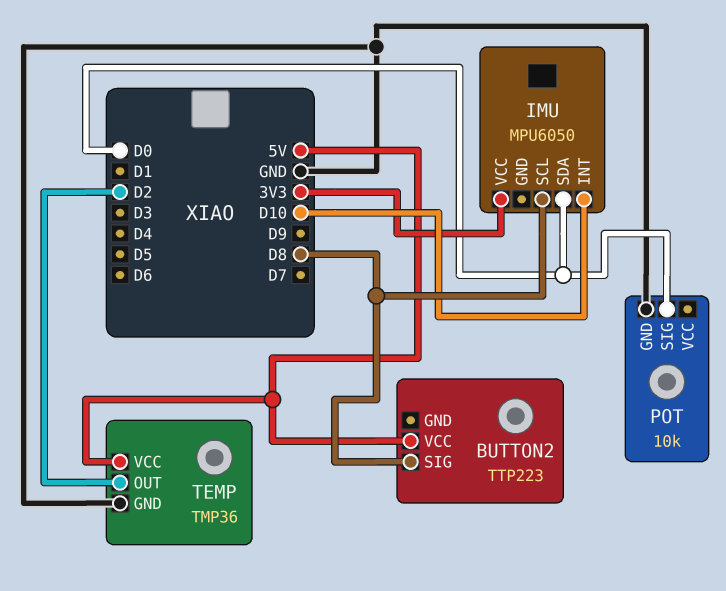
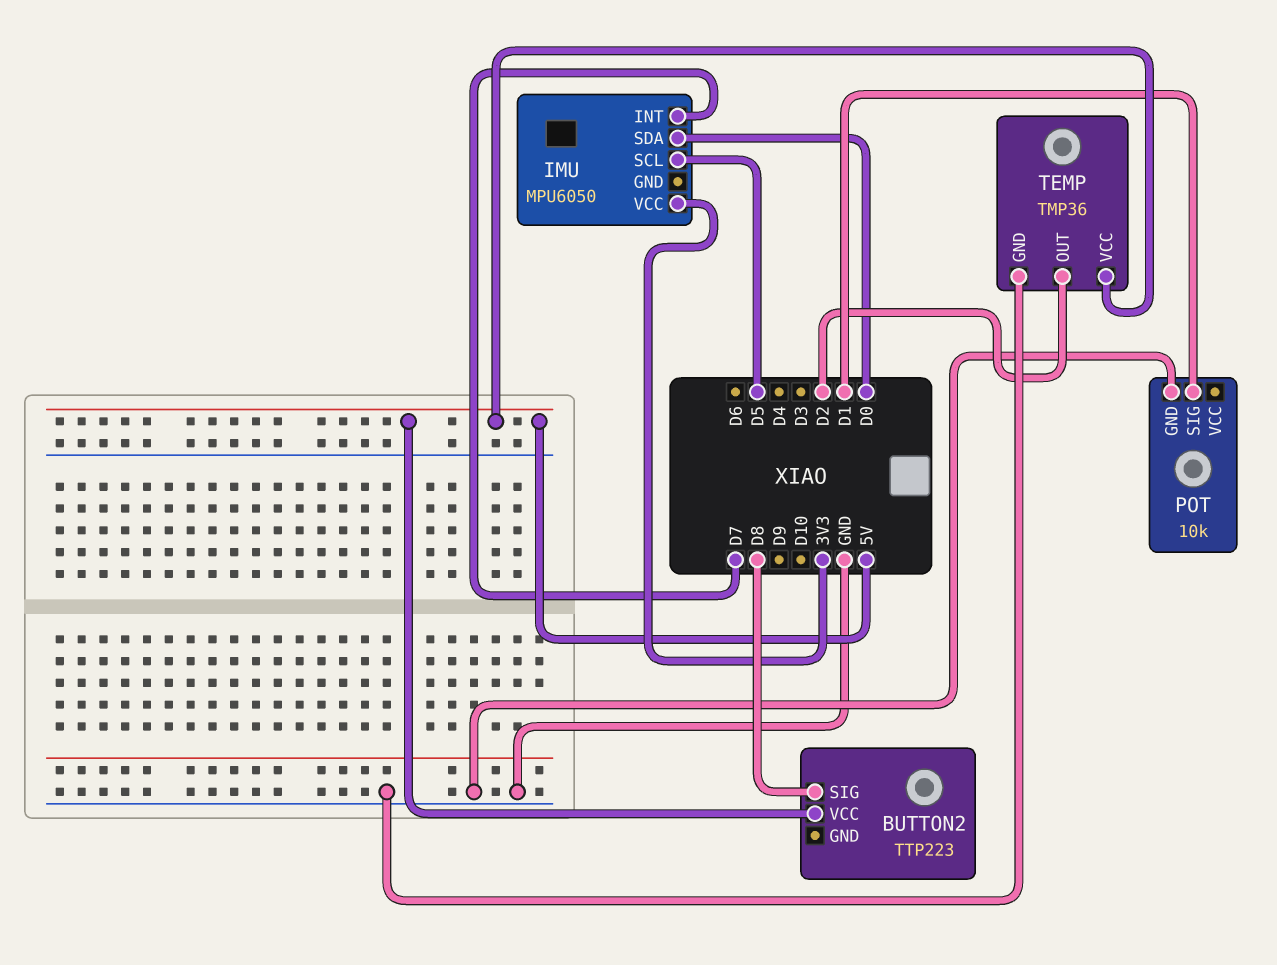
IMU pin INT: D10 -> D7
IMU pin SCL: D8 -> D5
POT pin SIG: D0 -> D1

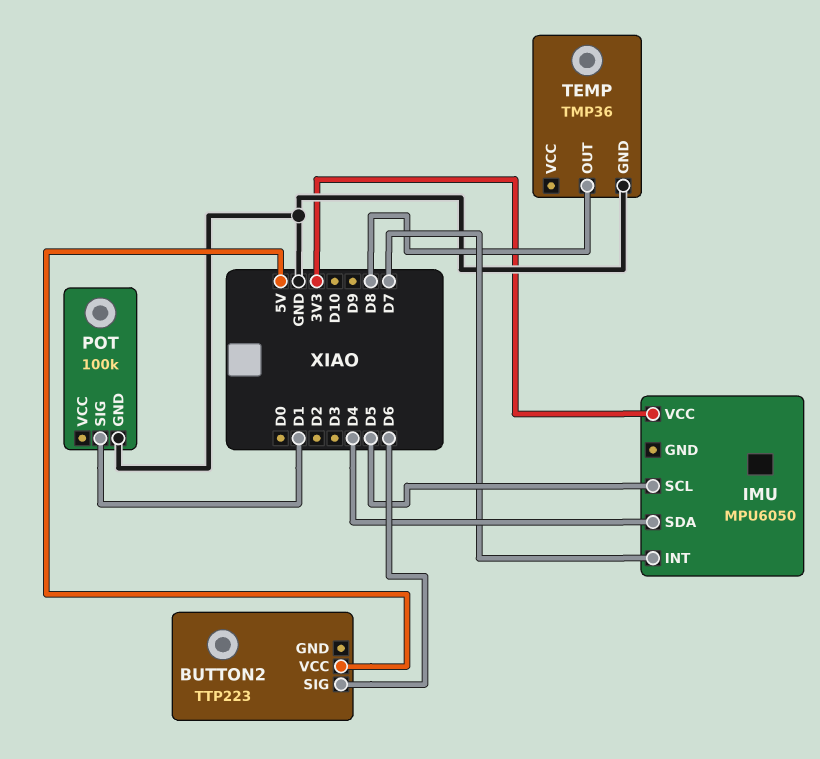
BUTTON2 pin SIG: D8 -> D6
IMU pin SDA: D0 -> D4
POT: 10k -> 100k
TEMP pin OUT: D2 -> D8
TEMP pin VCC: 5V -> none

